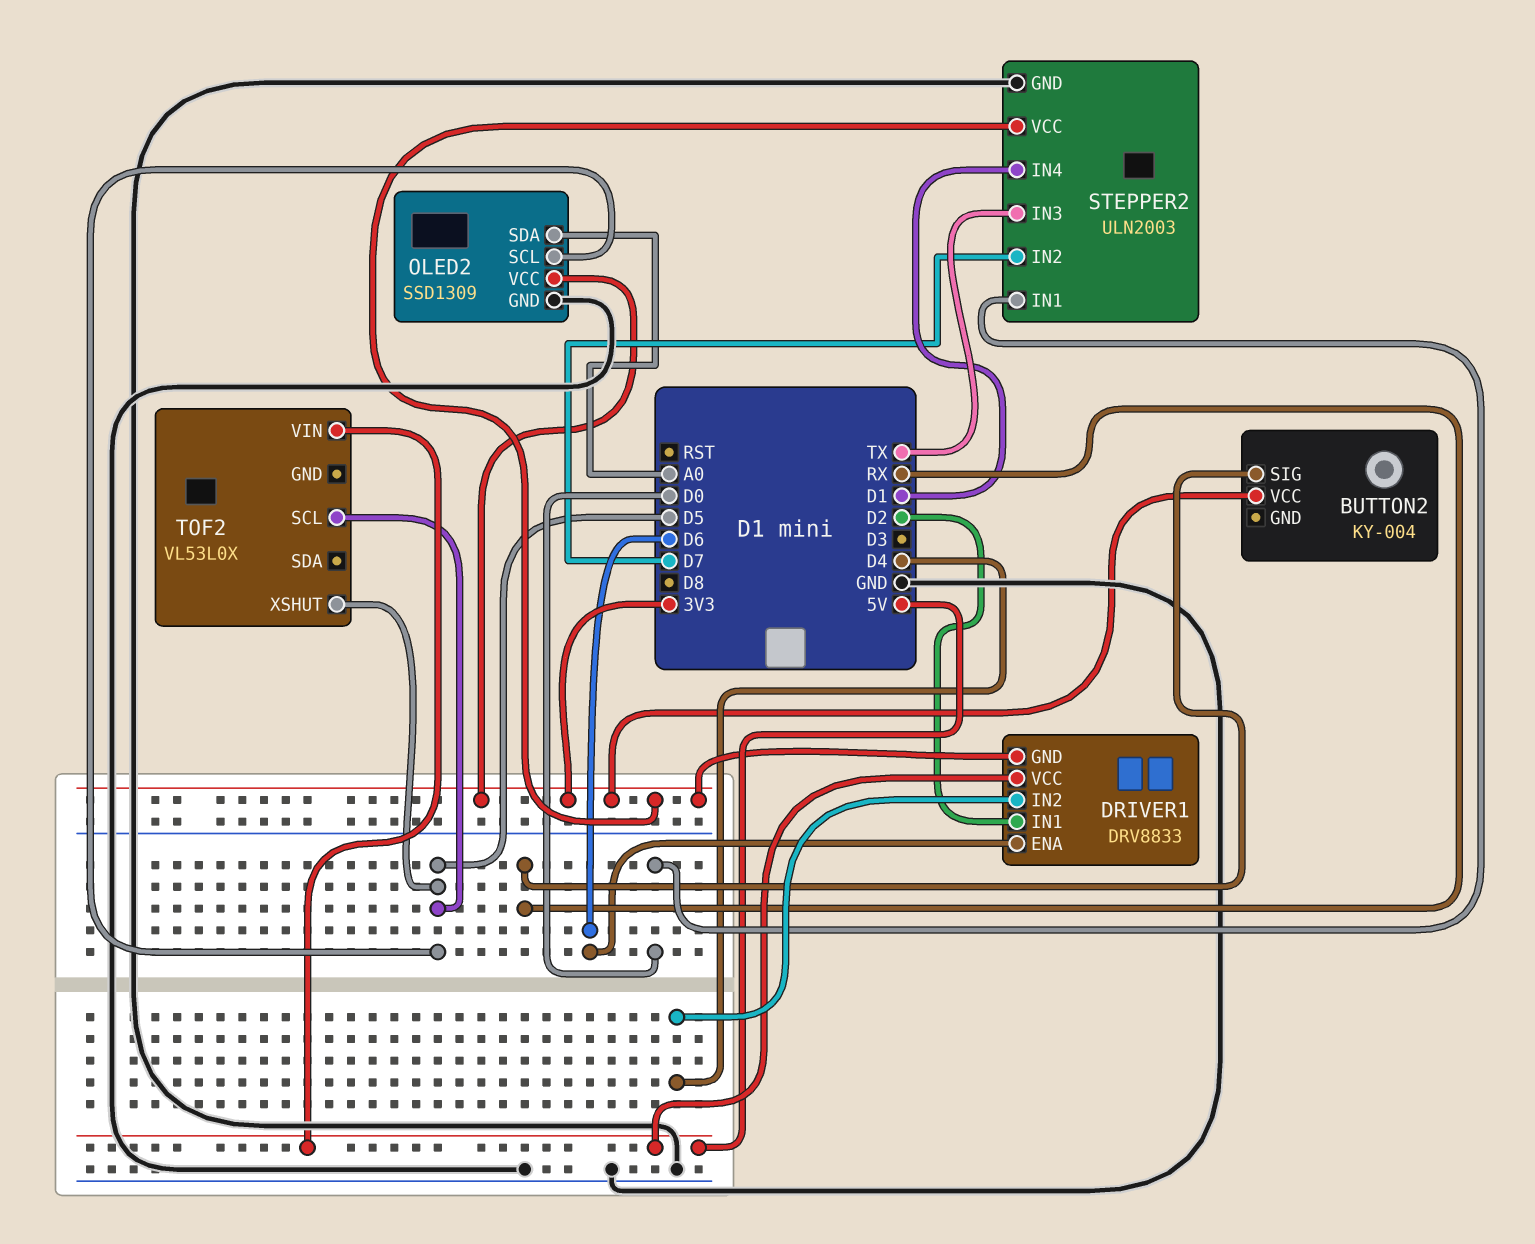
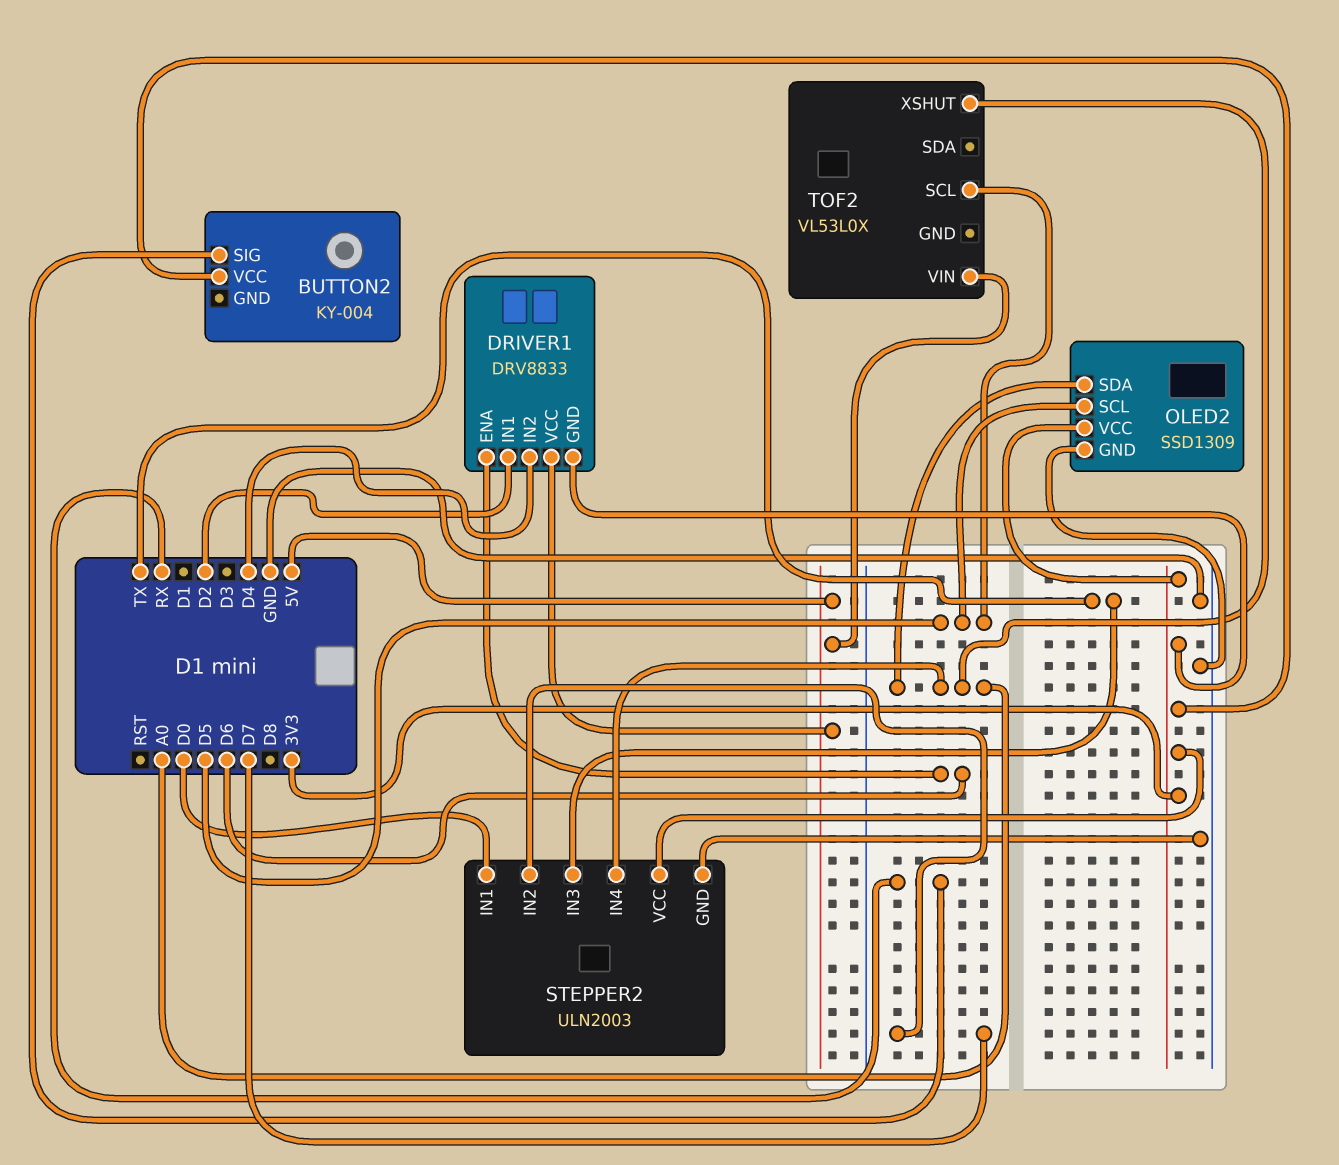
STEPPER2 pin IN4: D1 -> A0
TOF2 pin XSHUT: D5 -> A0

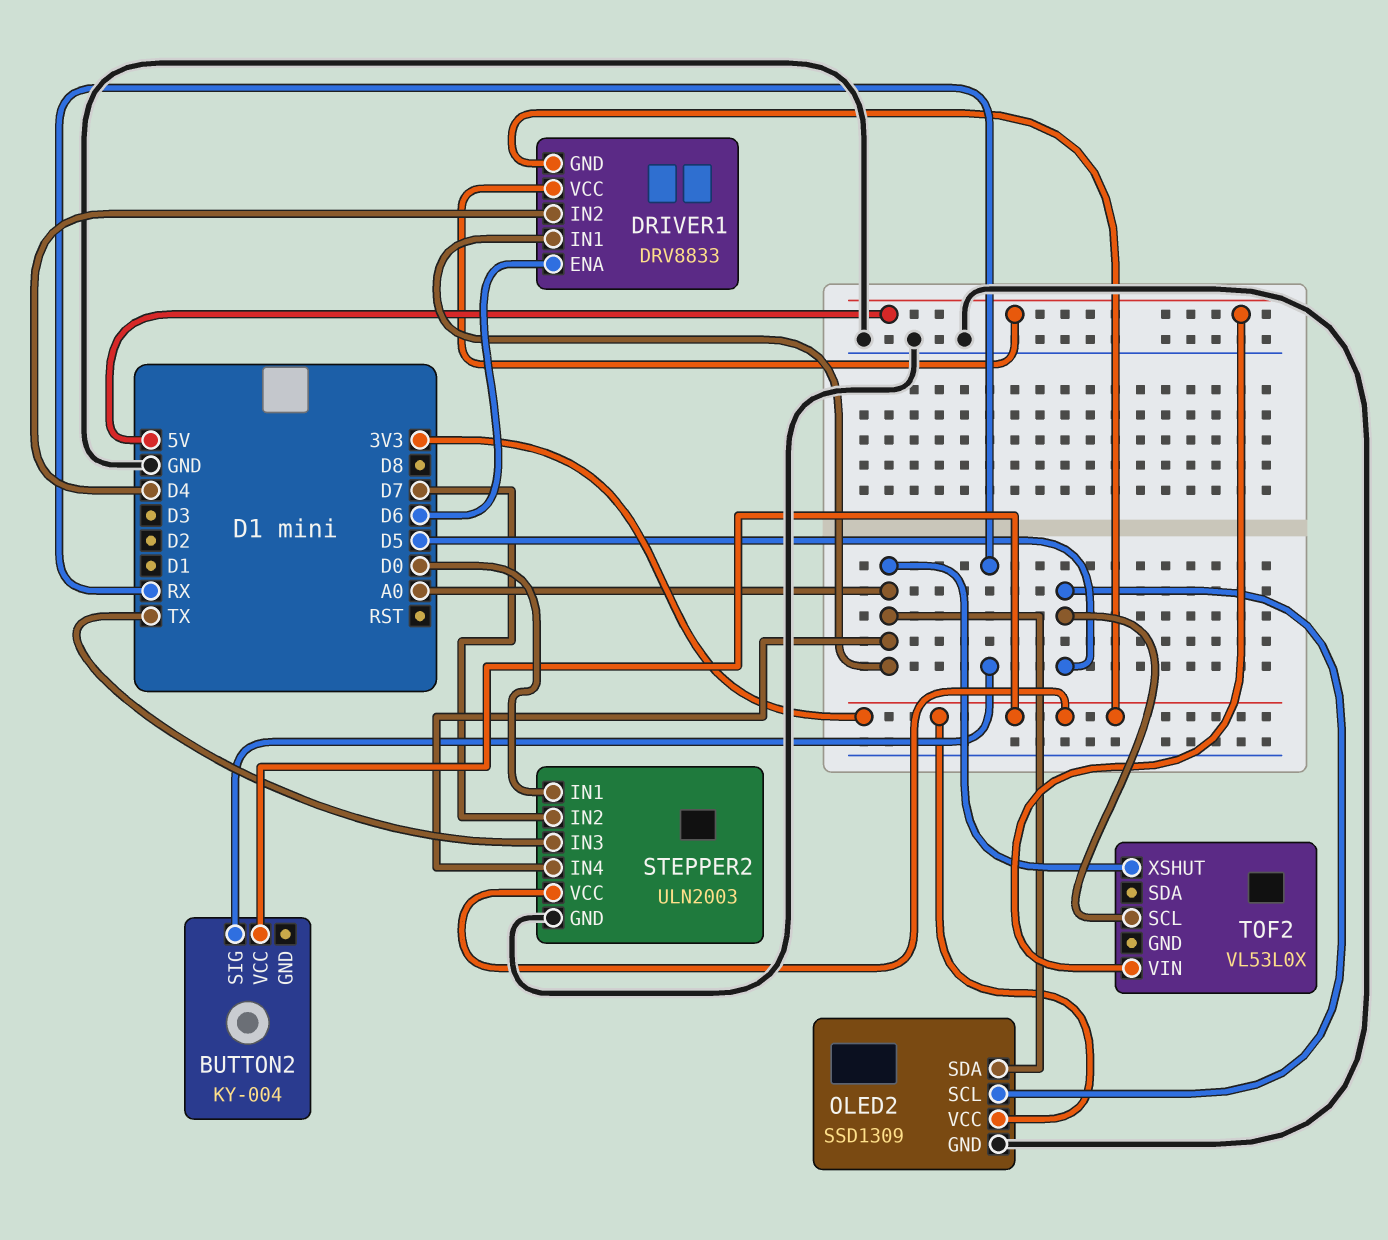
DRIVER1 pin IN1: D2 -> A0

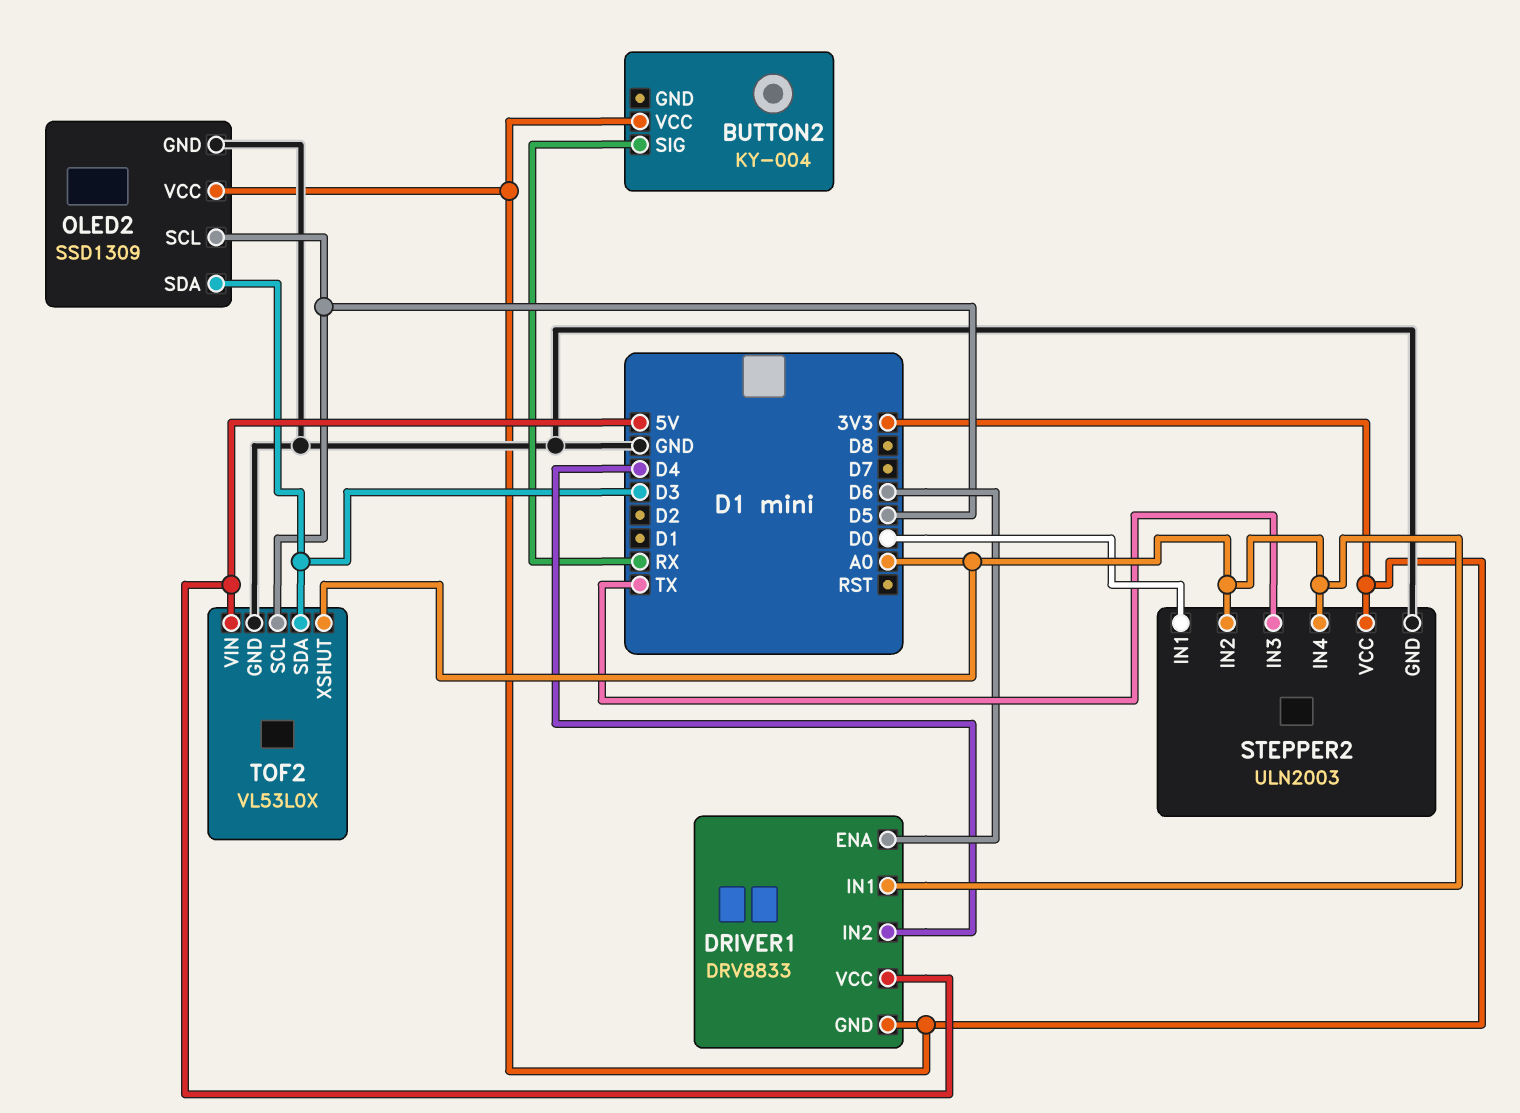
OLED2 pin SDA: A0 -> D3
STEPPER2 pin IN2: D7 -> A0
TOF2 pin GND: none -> GND
TOF2 pin SDA: none -> D3

